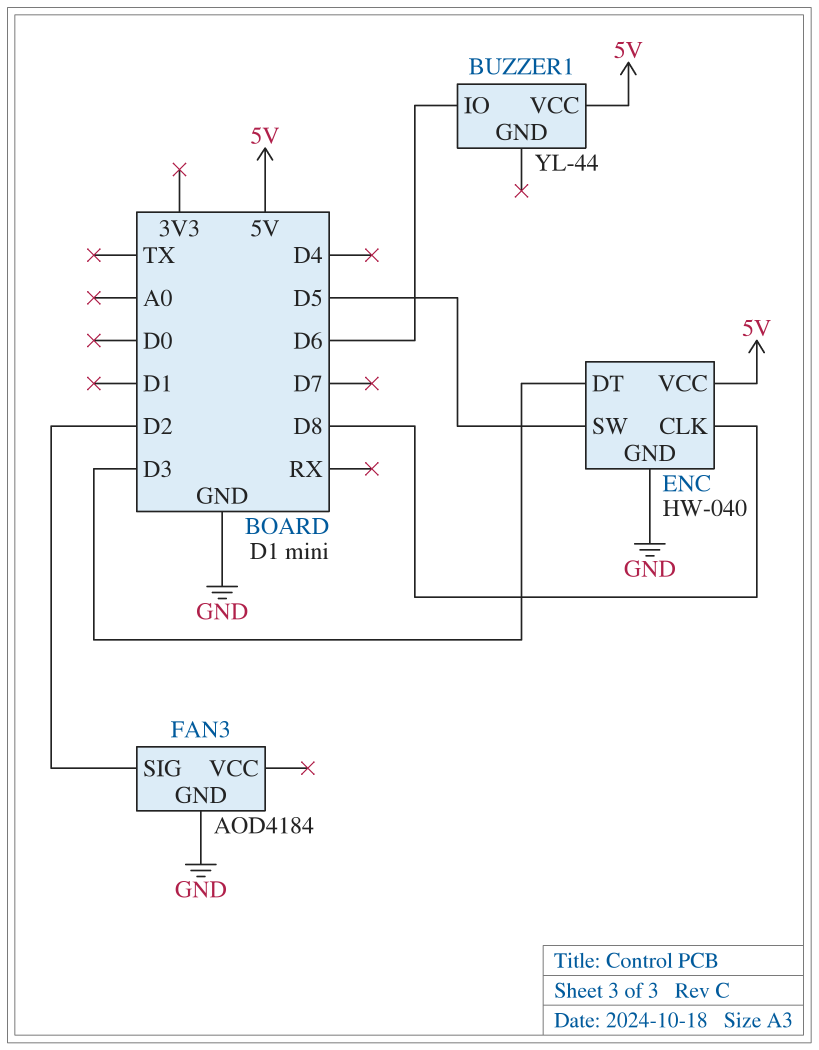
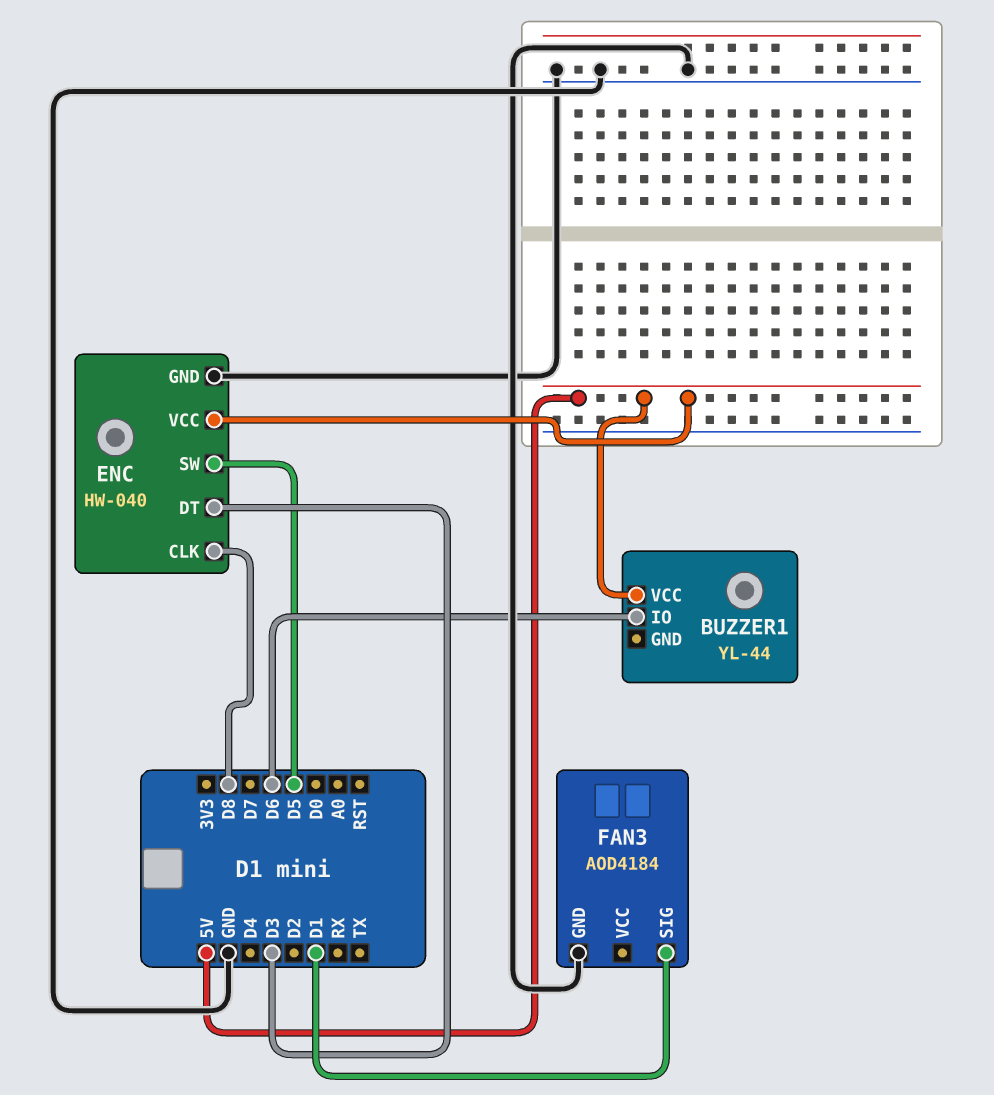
FAN3 pin SIG: D2 -> D1

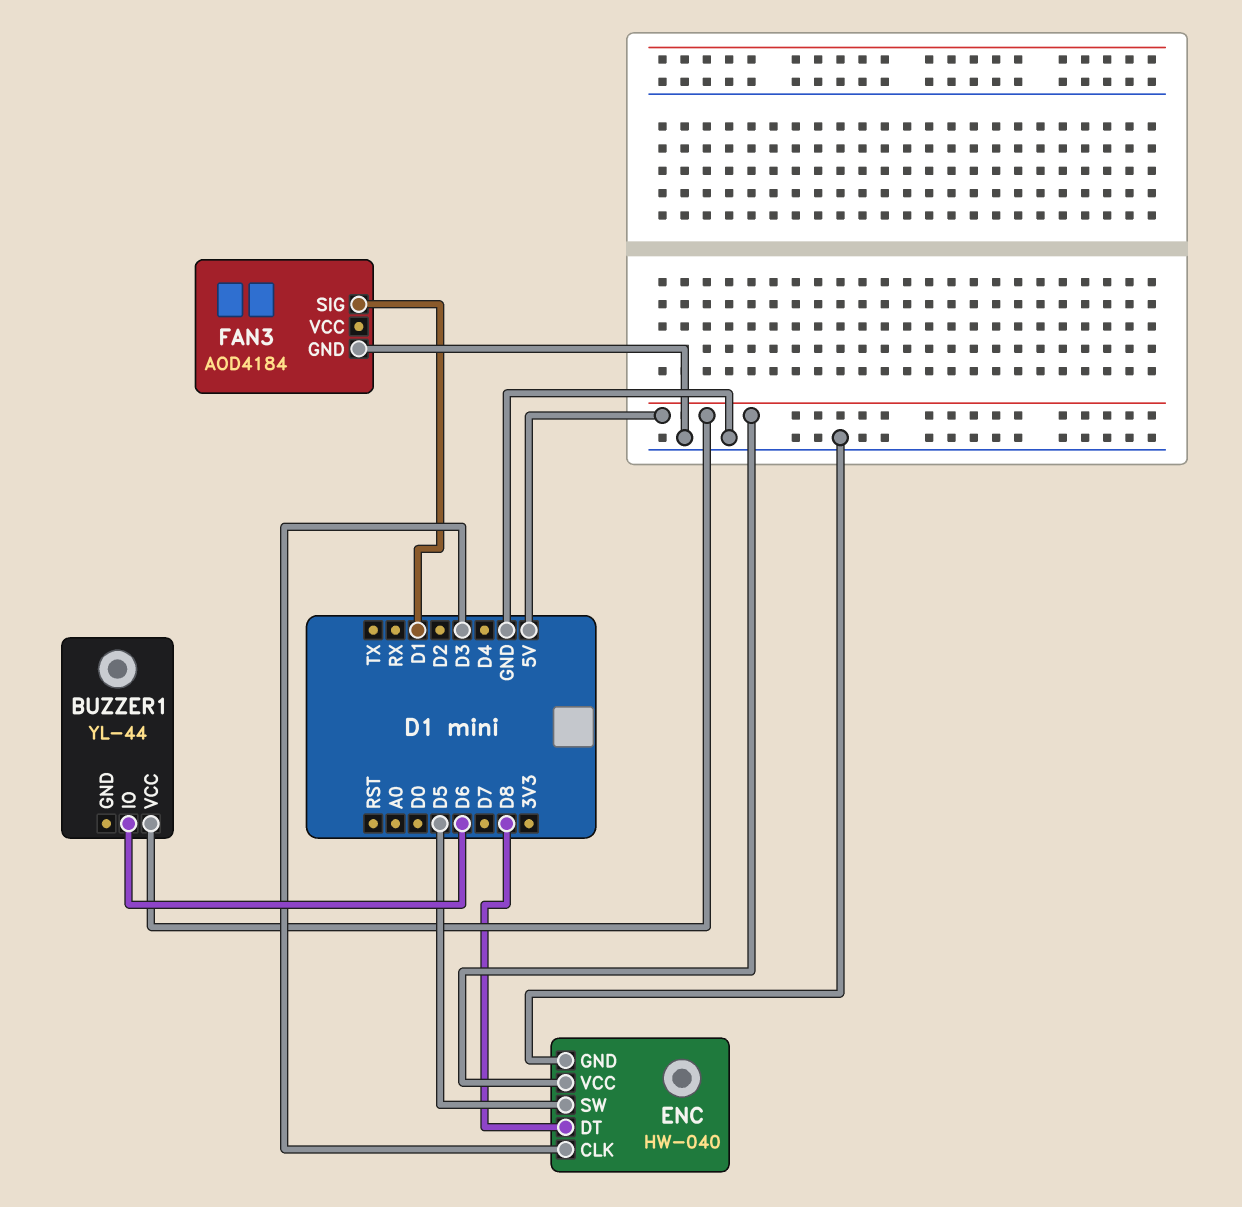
ENC pin CLK: D8 -> D3
ENC pin DT: D3 -> D8

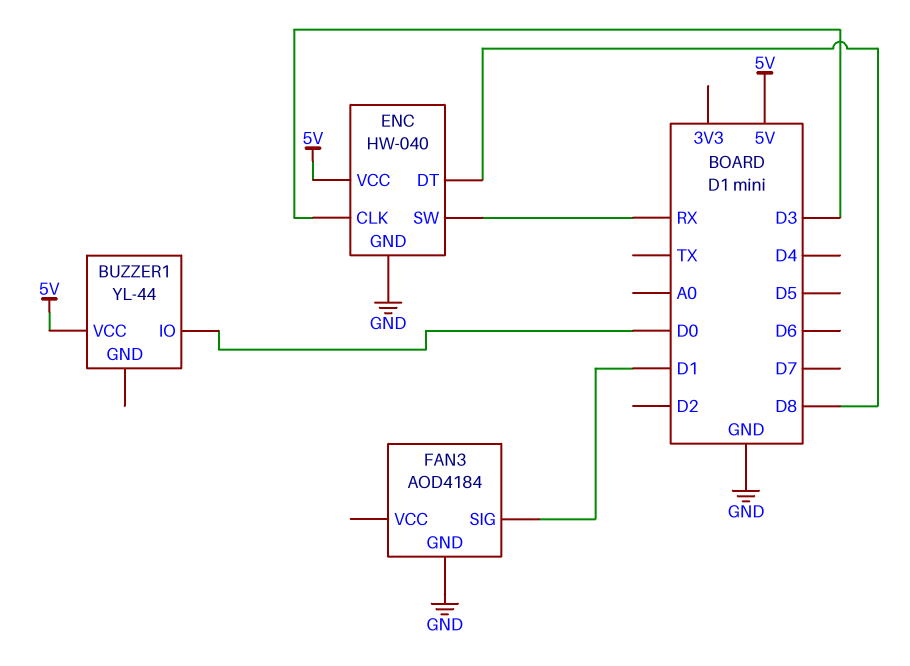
BUZZER1 pin IO: D6 -> D0
ENC pin SW: D5 -> RX

